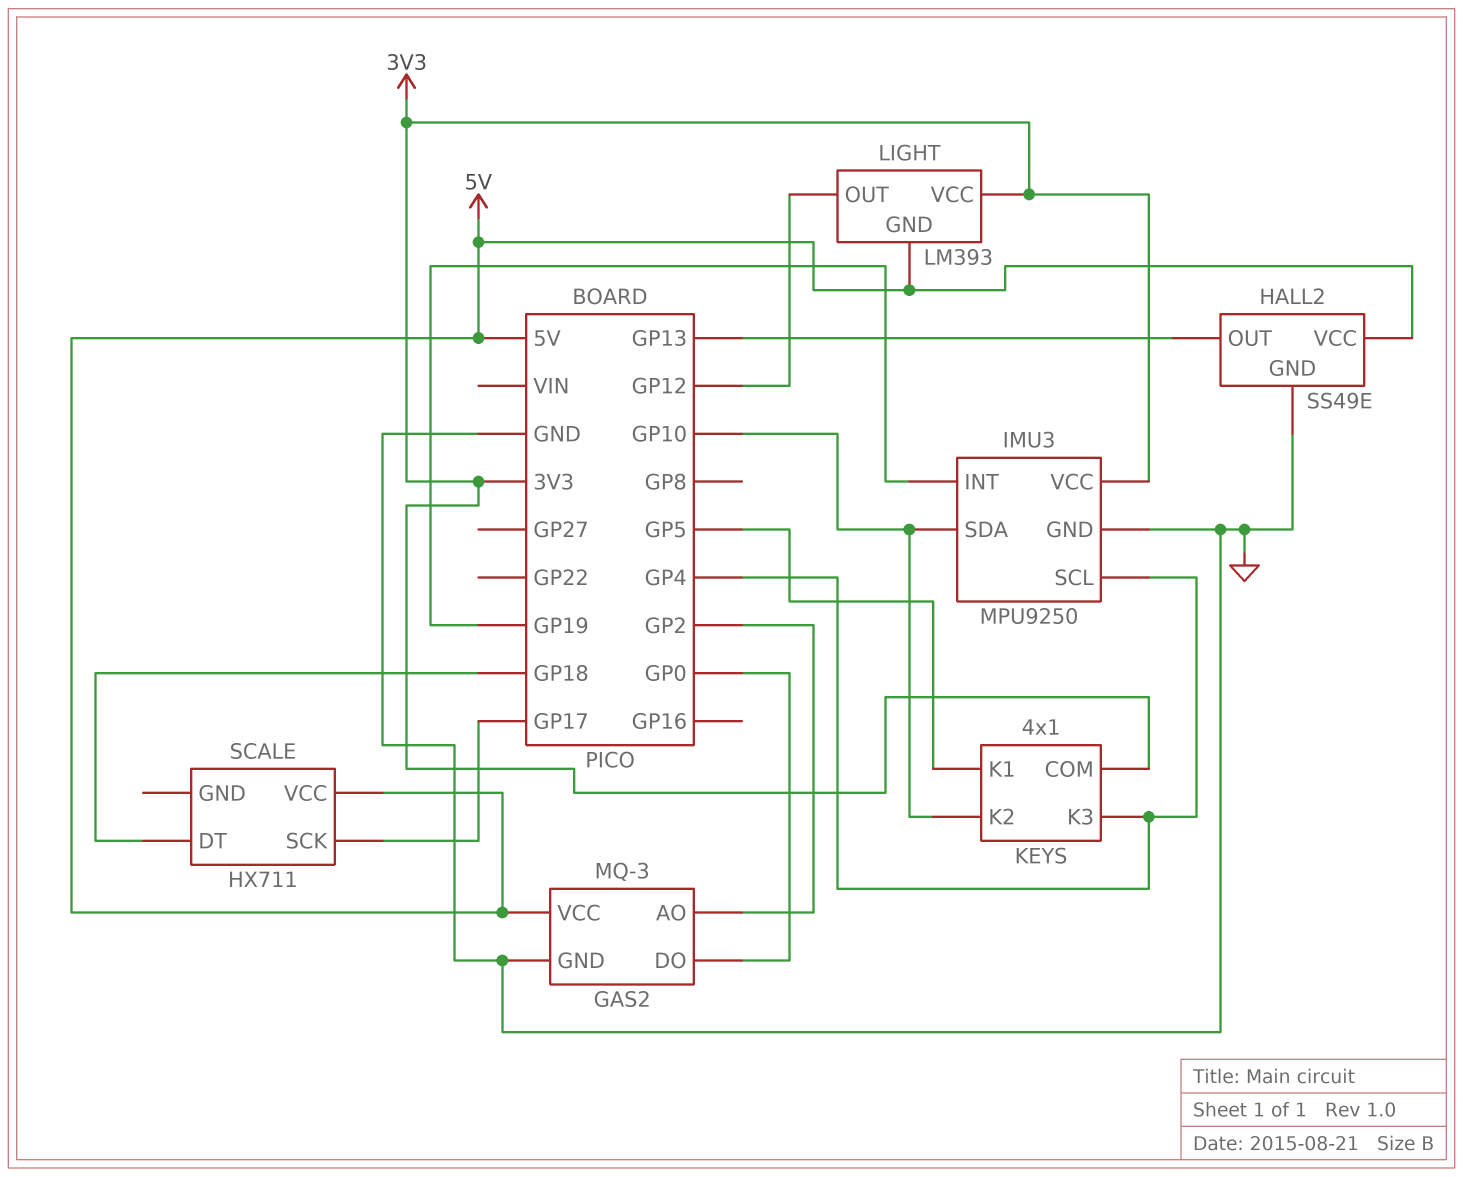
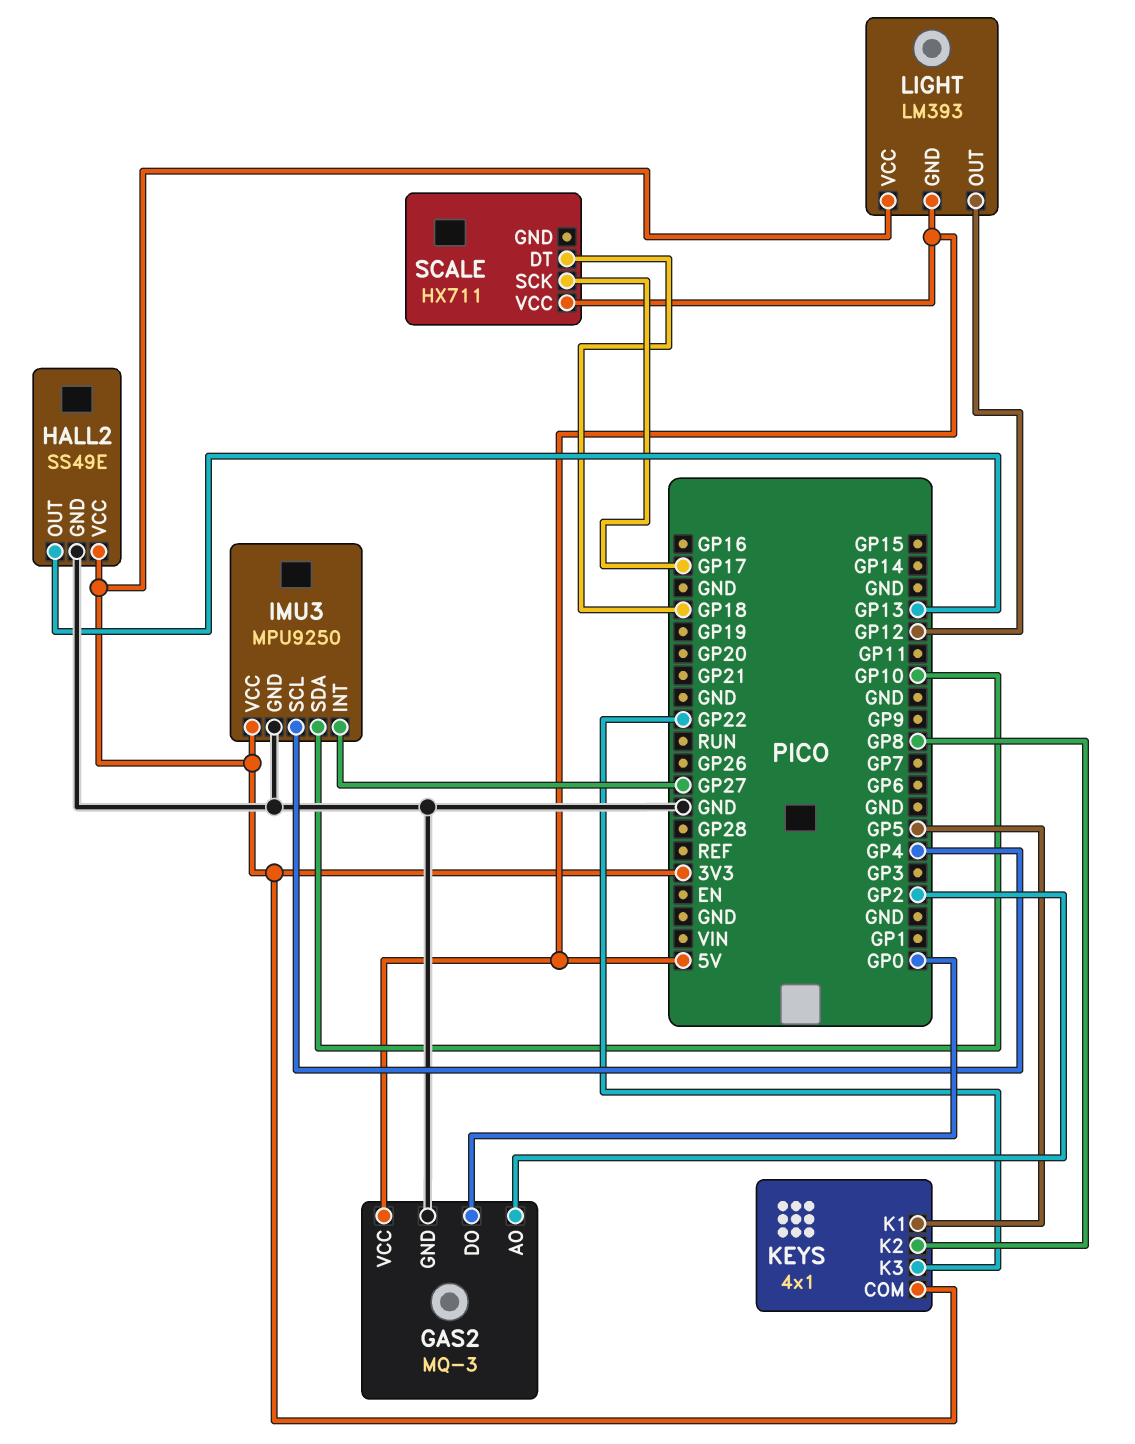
HALL2 pin VCC: 5V -> 3V3
IMU3 pin INT: GP19 -> GP27
KEYS pin K2: GP10 -> GP8
KEYS pin K3: GP4 -> GP22

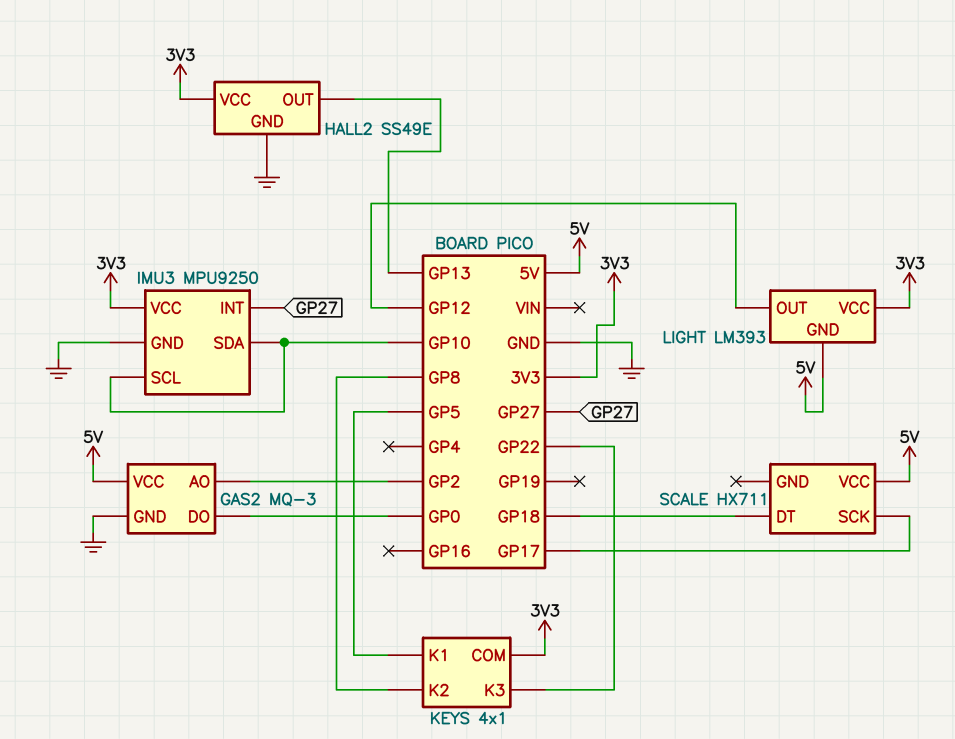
IMU3 pin SCL: GP4 -> GP10

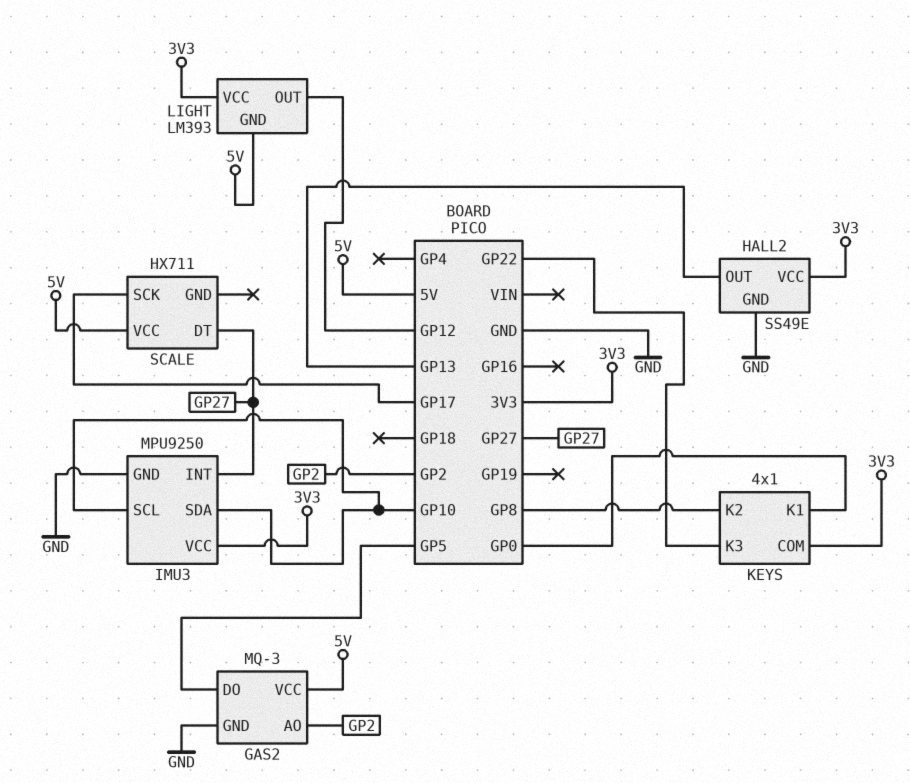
GAS2 pin DO: GP0 -> GP5
KEYS pin K1: GP5 -> GP0
SCALE pin DT: GP18 -> GP27

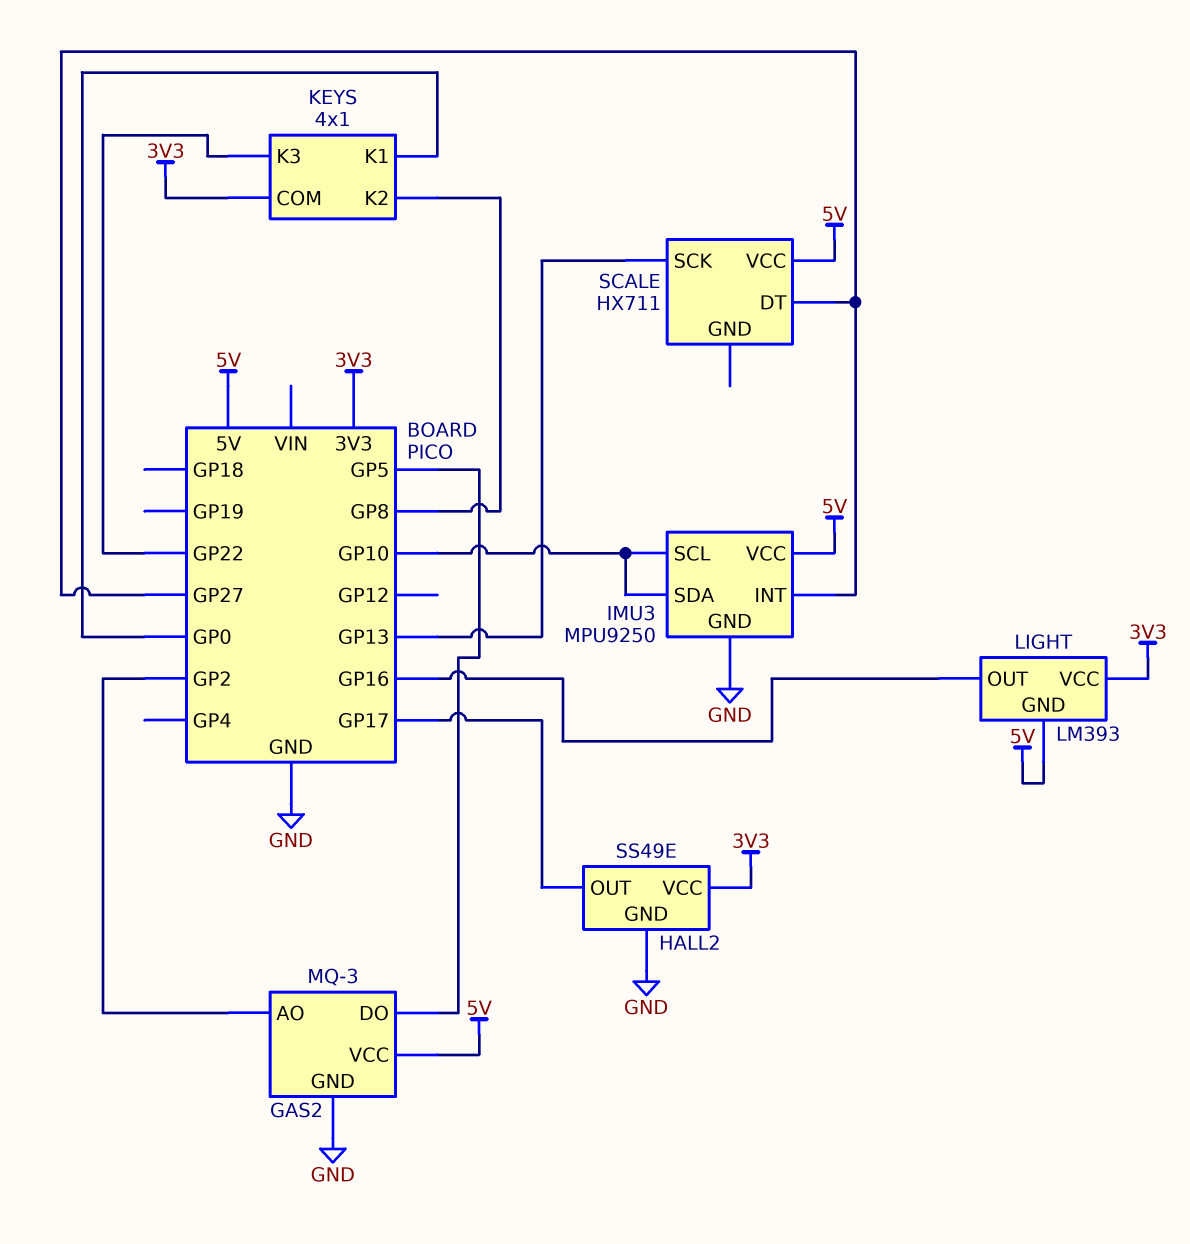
HALL2 pin OUT: GP13 -> GP17
IMU3 pin VCC: 3V3 -> 5V
LIGHT pin OUT: GP12 -> GP16
SCALE pin SCK: GP17 -> GP13

